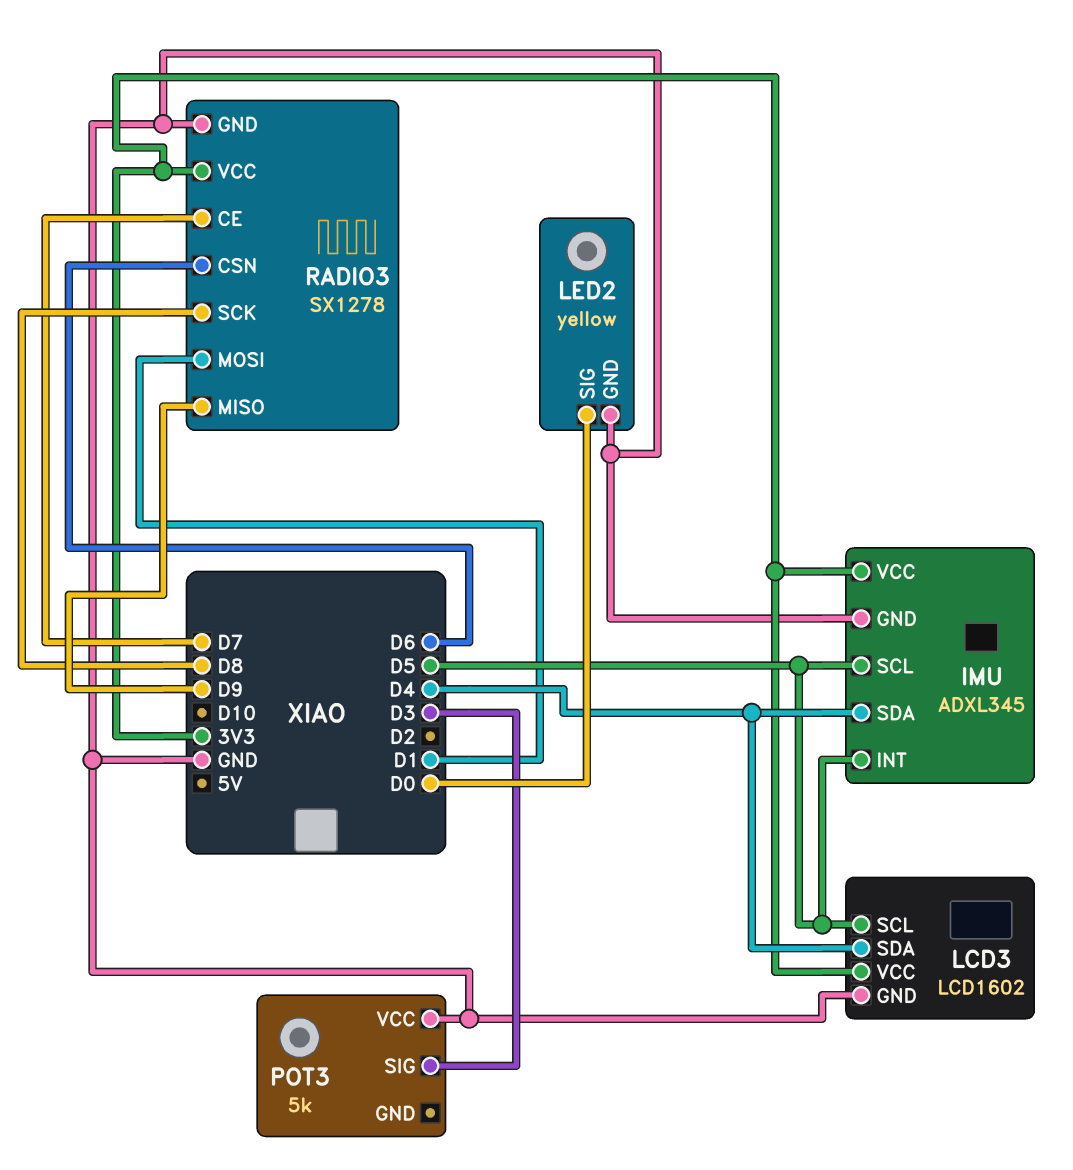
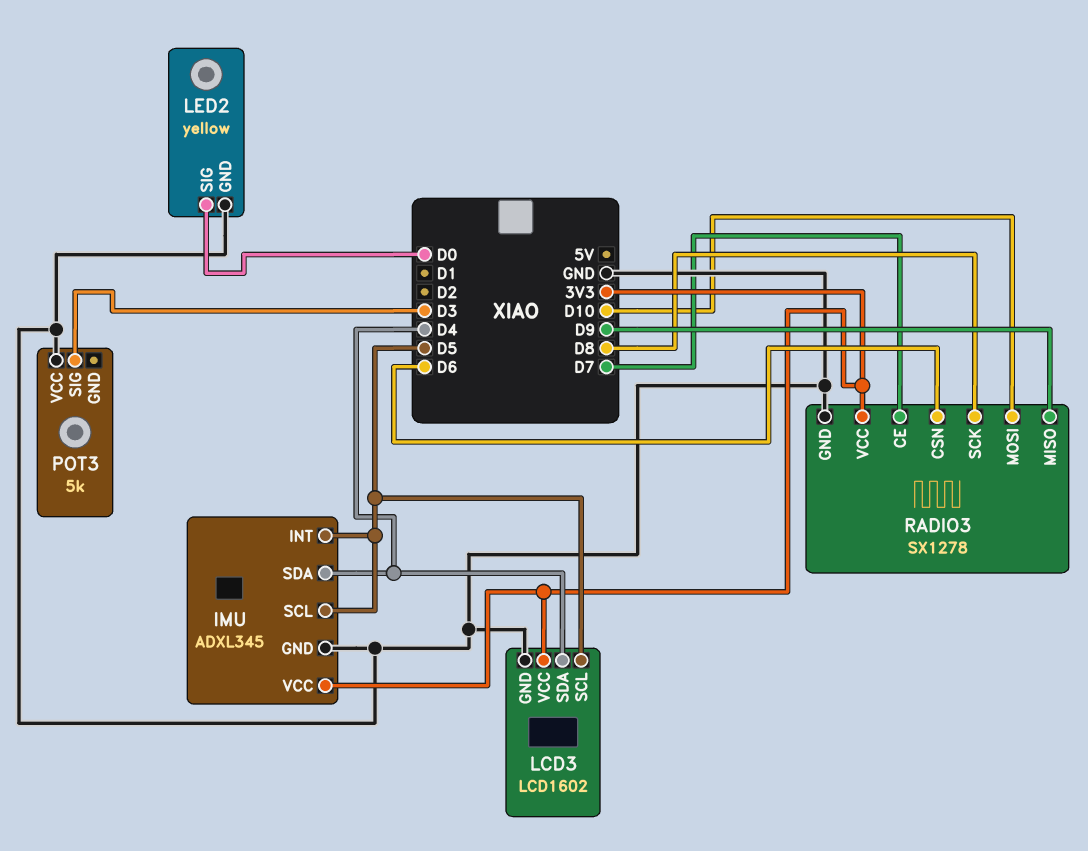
RADIO3 pin MOSI: D1 -> D10

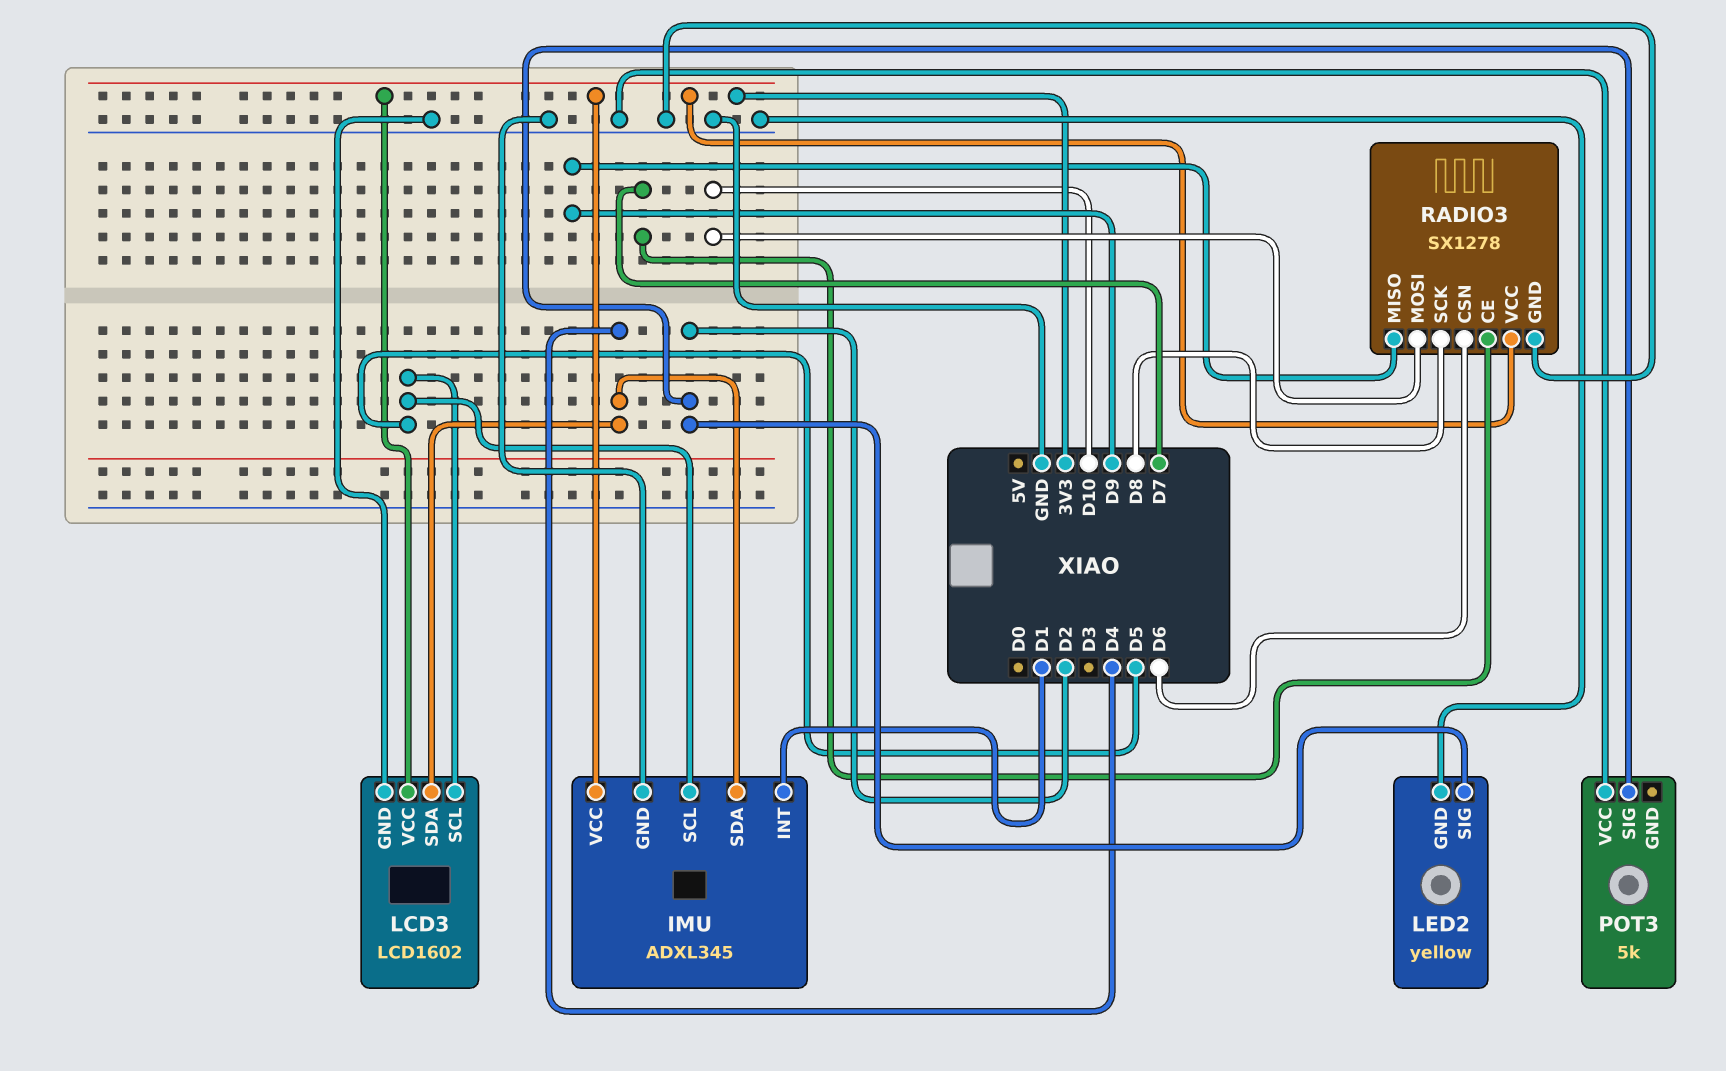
IMU pin INT: D5 -> D1
LED2 pin SIG: D0 -> D2
POT3 pin SIG: D3 -> D2

